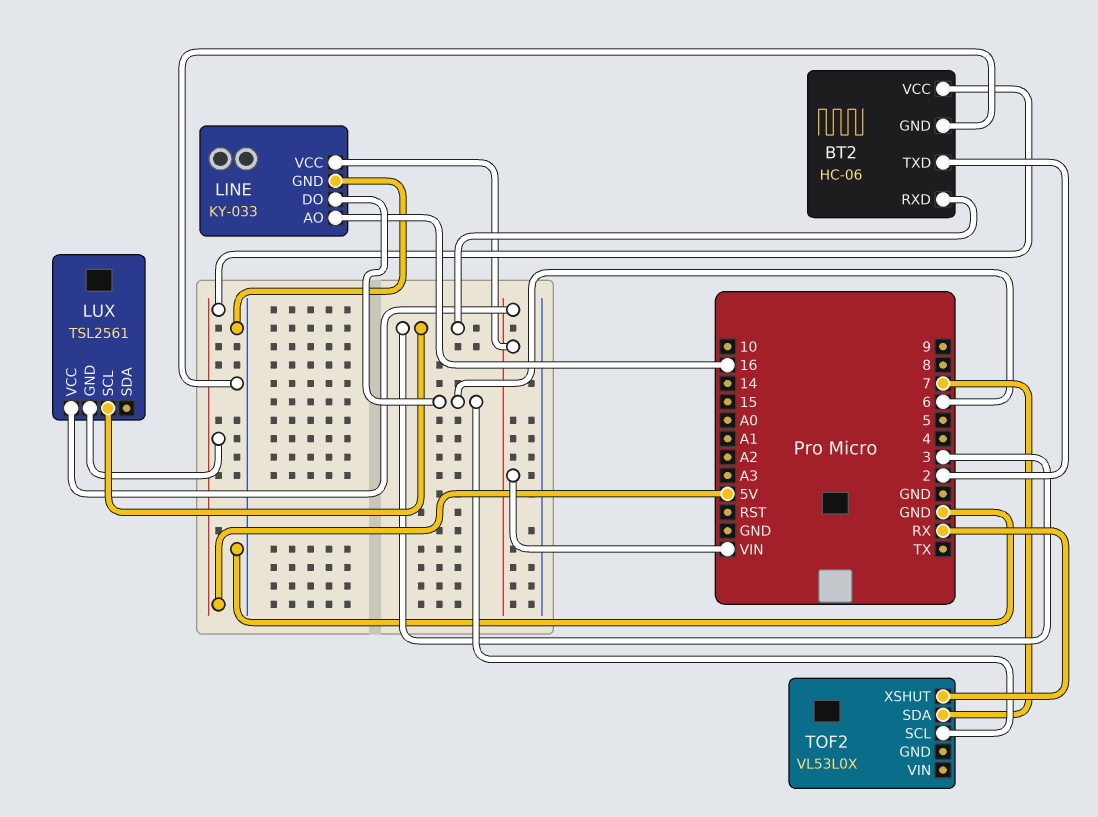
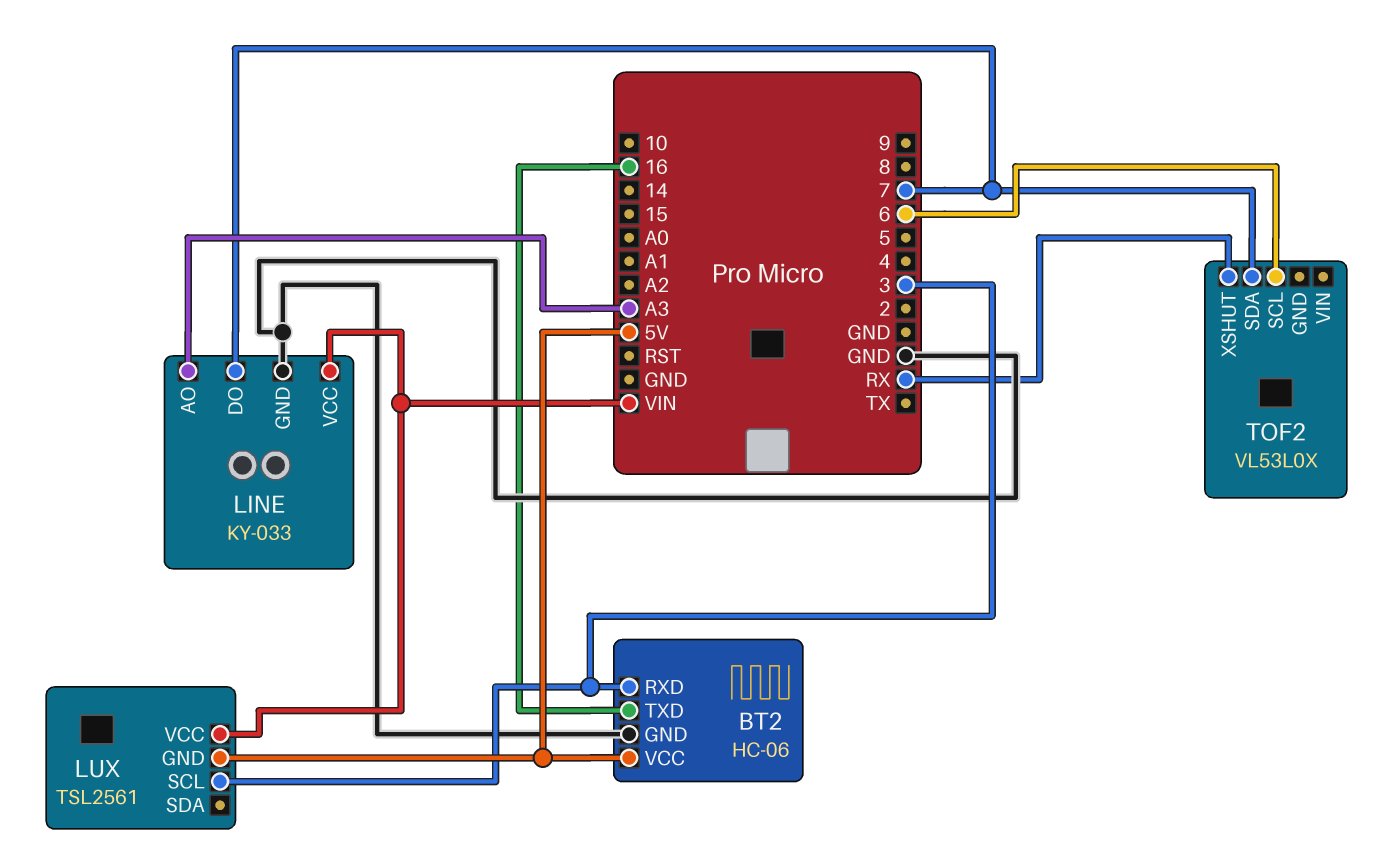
BT2 pin TXD: 2 -> 16
LINE pin AO: 16 -> A3
LINE pin DO: 6 -> 7

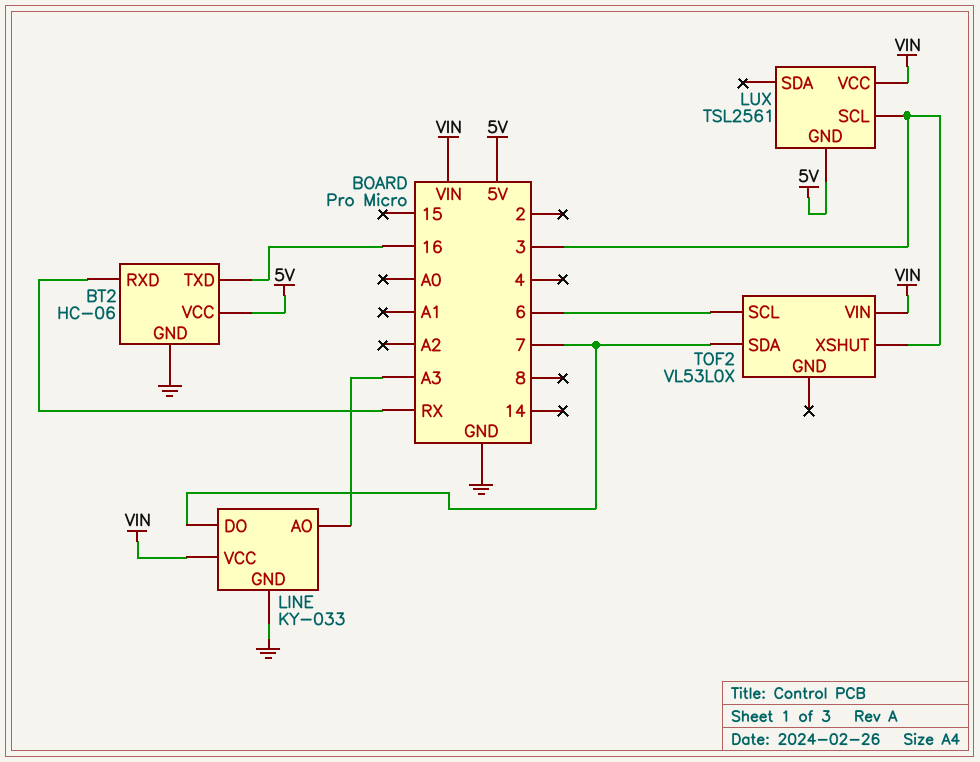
BT2 pin RXD: 3 -> RX
TOF2 pin VIN: none -> VIN
TOF2 pin XSHUT: RX -> 3

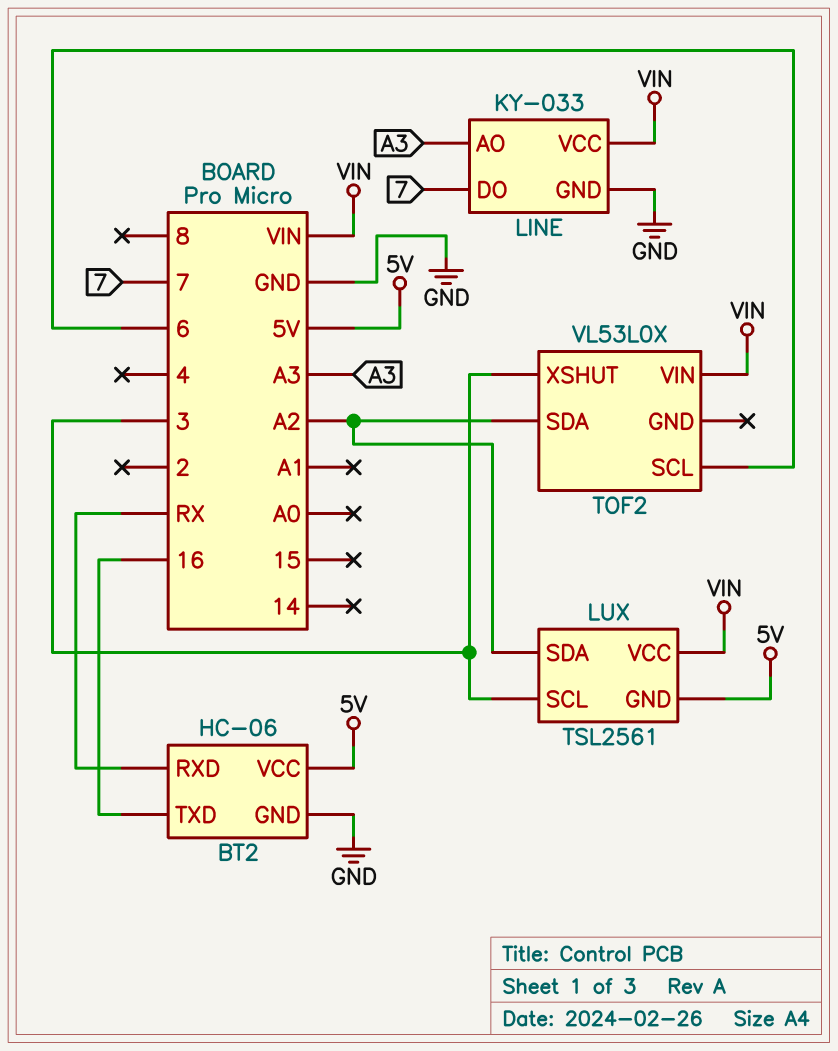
LUX pin SDA: none -> A2
TOF2 pin SDA: 7 -> A2

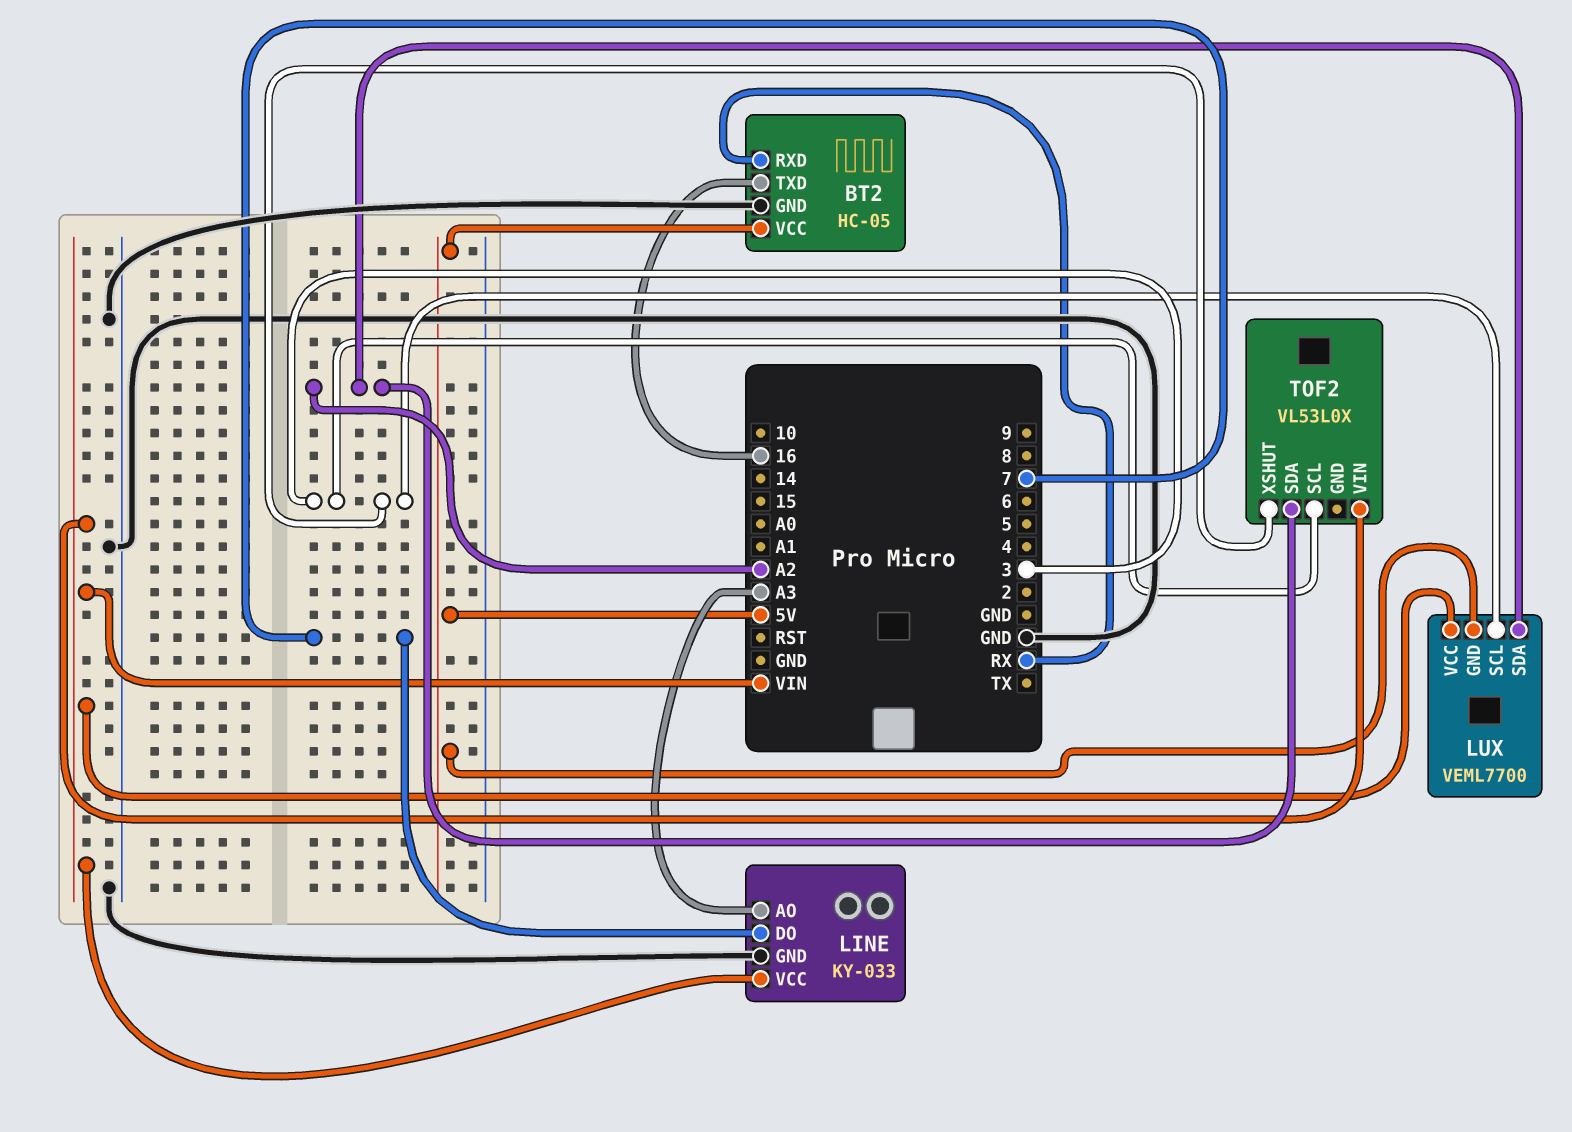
BT2: HC-06 -> HC-05
LUX: TSL2561 -> VEML7700
TOF2 pin SCL: 6 -> 3

